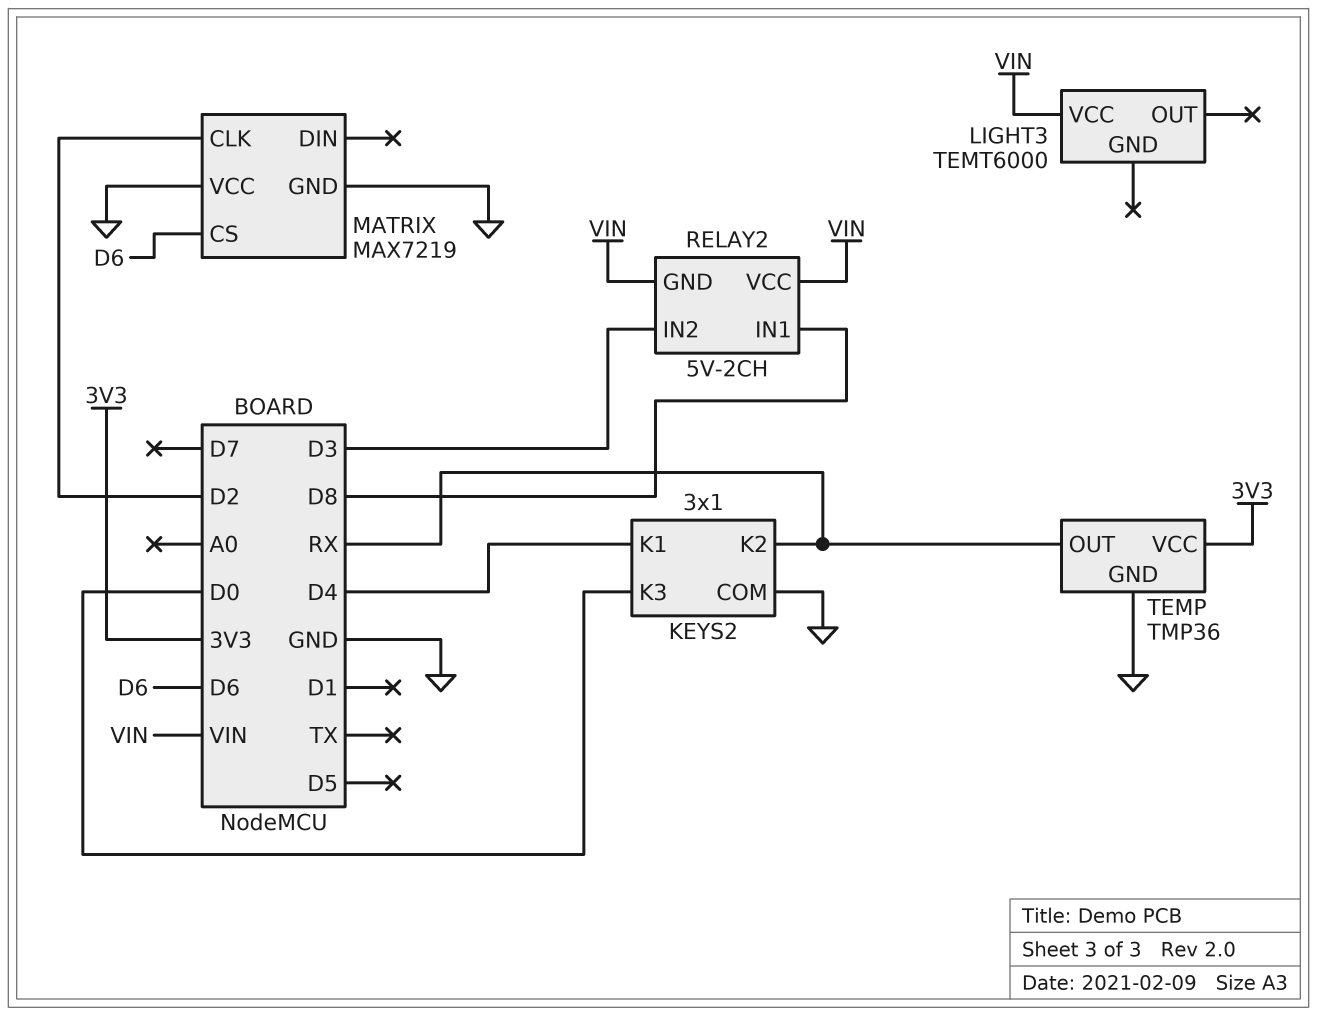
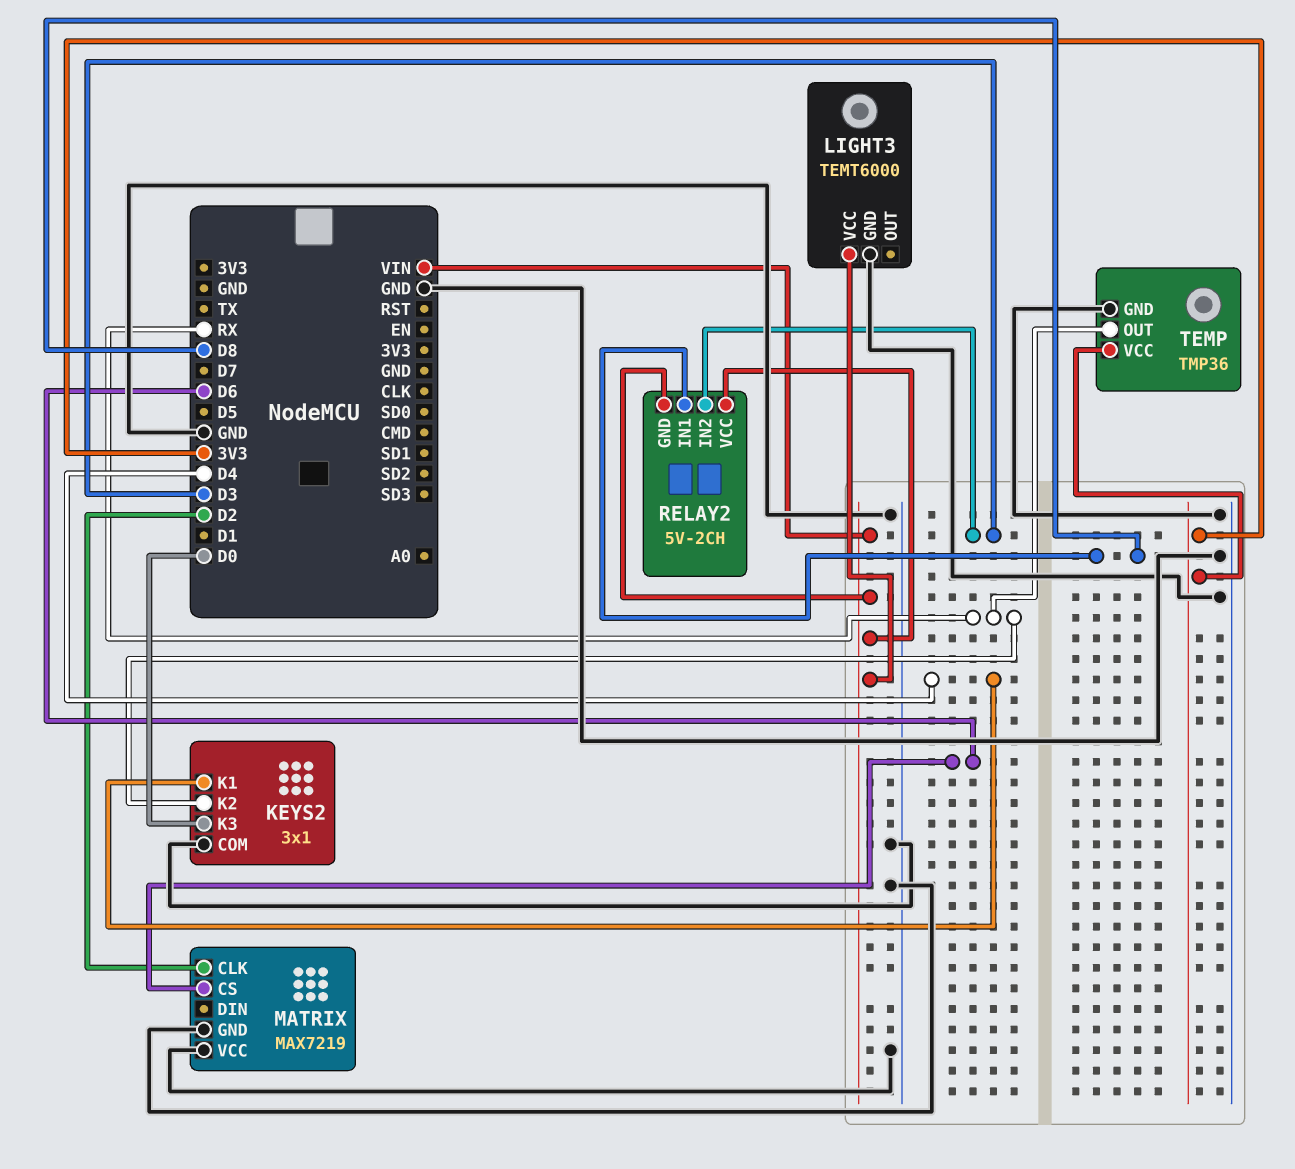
LIGHT3 pin GND: none -> GND

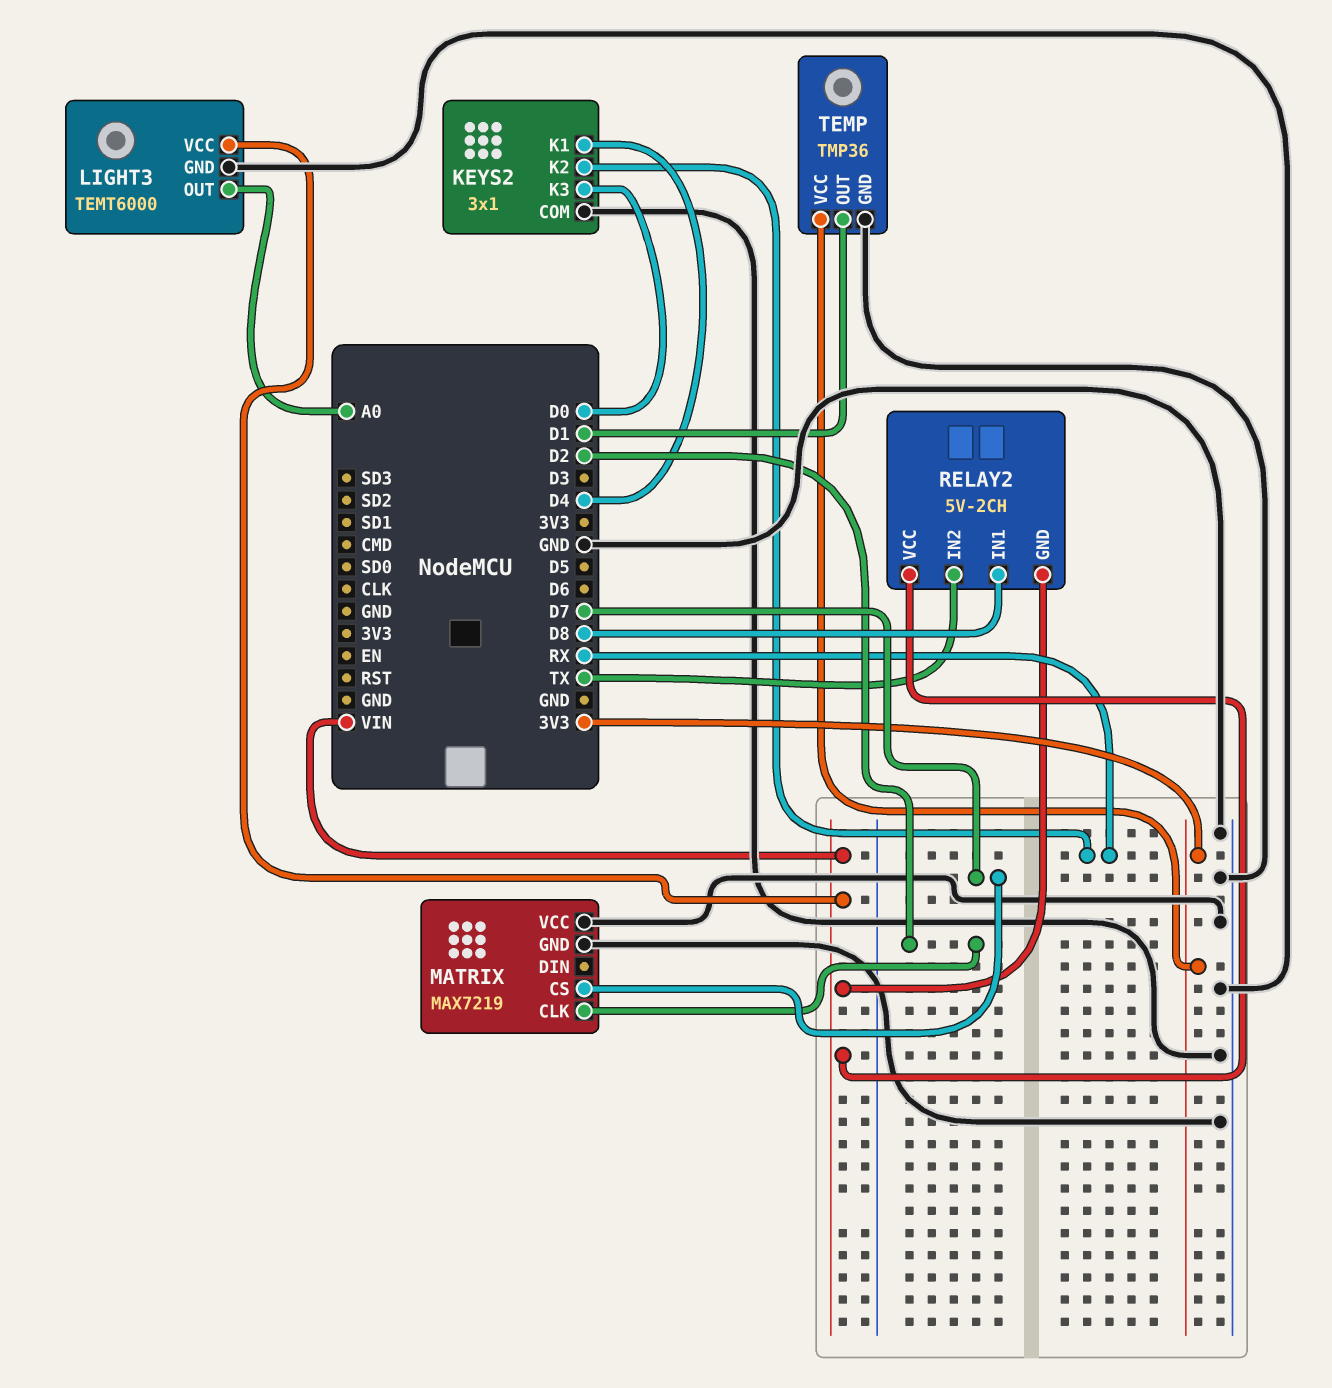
LIGHT3 pin OUT: none -> A0
MATRIX pin CS: D6 -> D7
RELAY2 pin IN2: D3 -> TX
TEMP pin OUT: RX -> D1

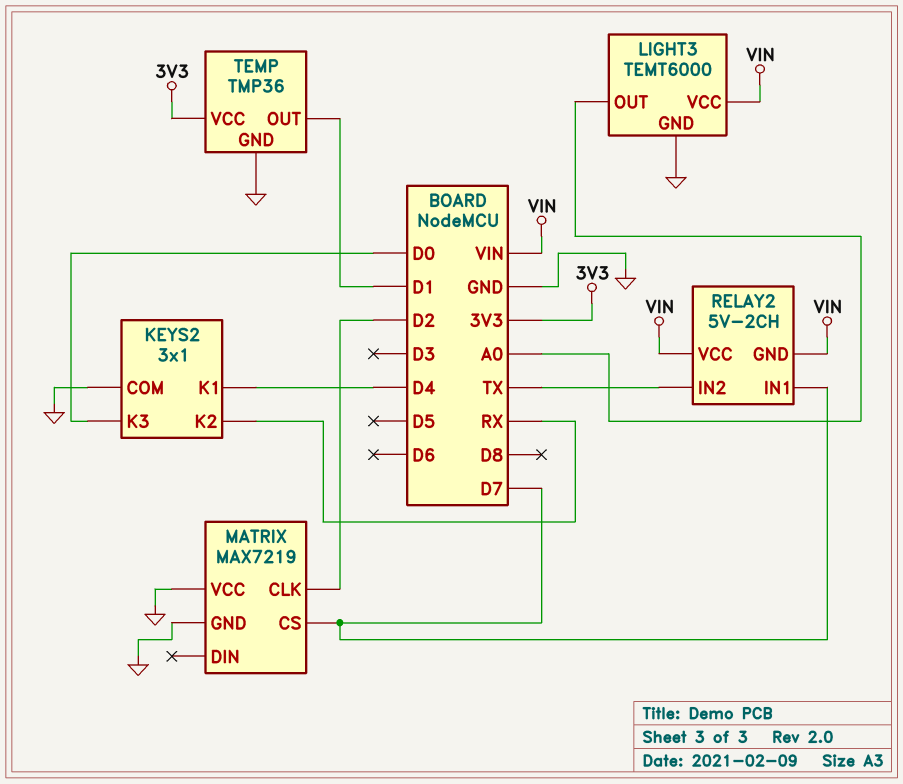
RELAY2 pin IN1: D8 -> D7

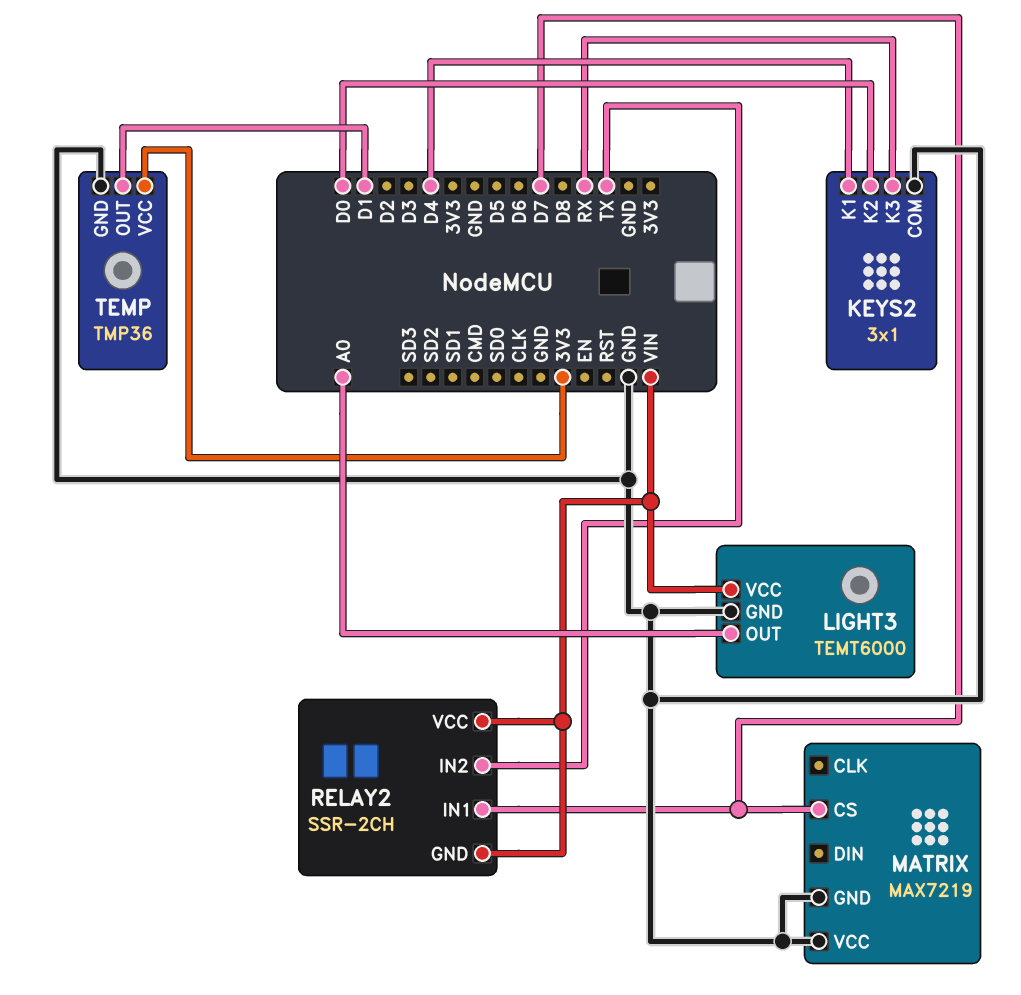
KEYS2 pin K2: RX -> D0
KEYS2 pin K3: D0 -> RX
MATRIX pin CLK: D2 -> none
RELAY2: 5V-2CH -> SSR-2CH

